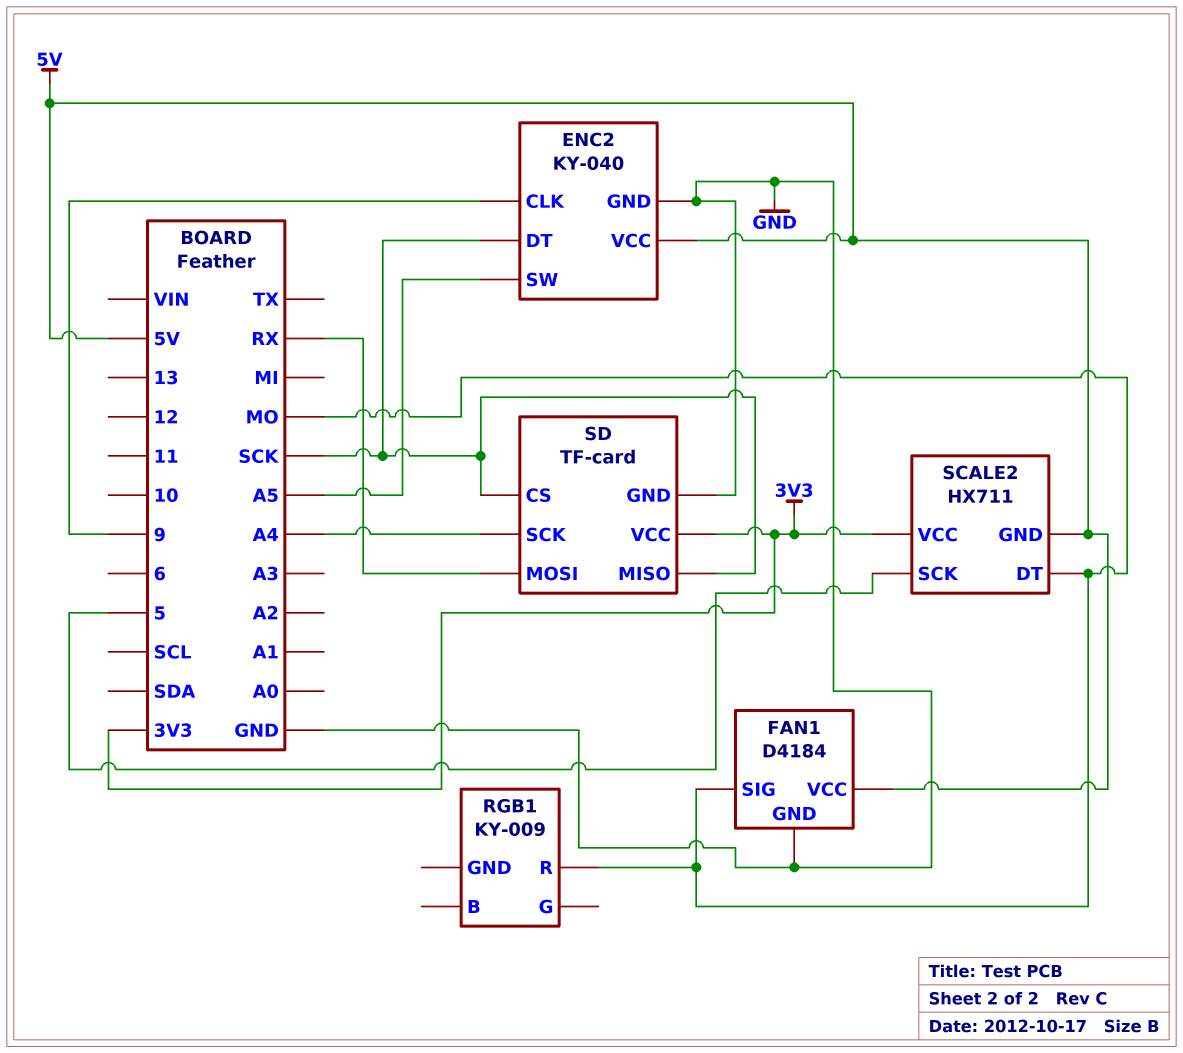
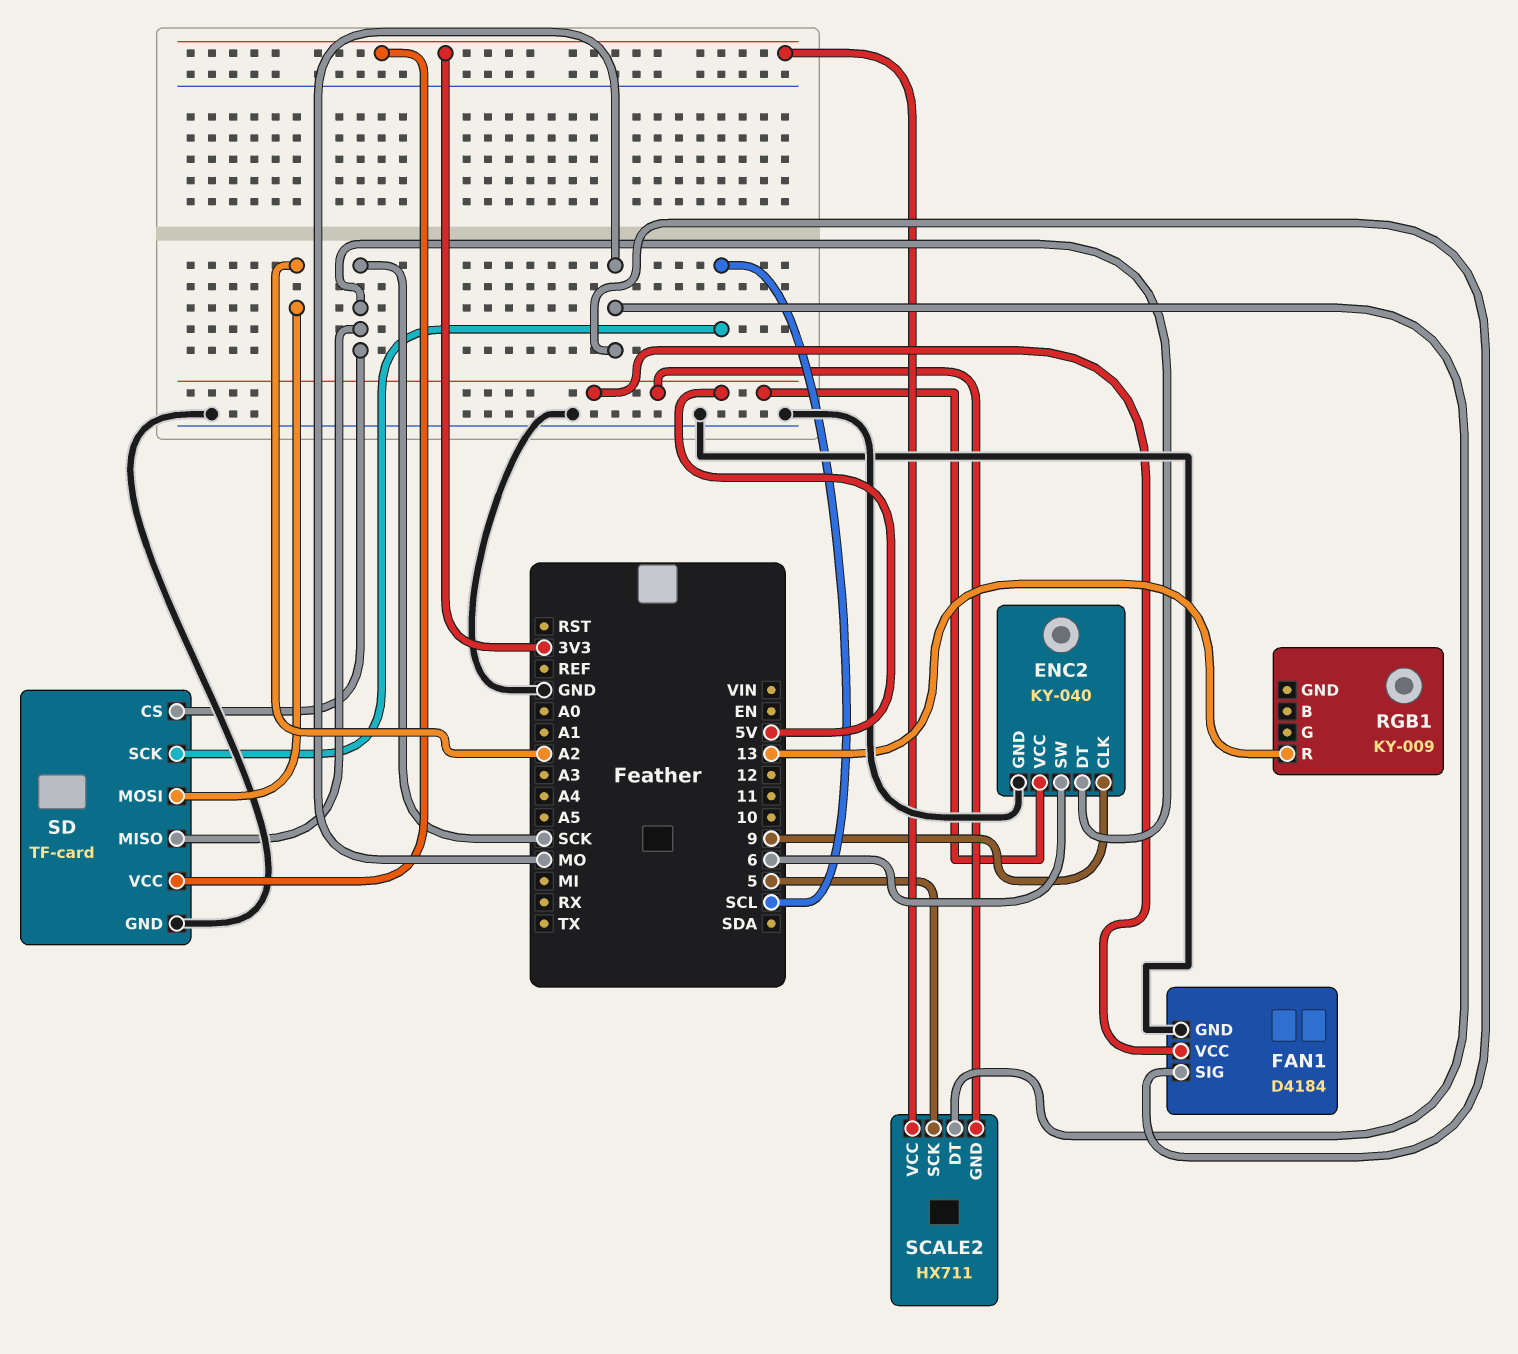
ENC2 pin SW: A5 -> 6
RGB1 pin R: MO -> 13
SD pin MOSI: RX -> A2
SD pin SCK: A4 -> SCL

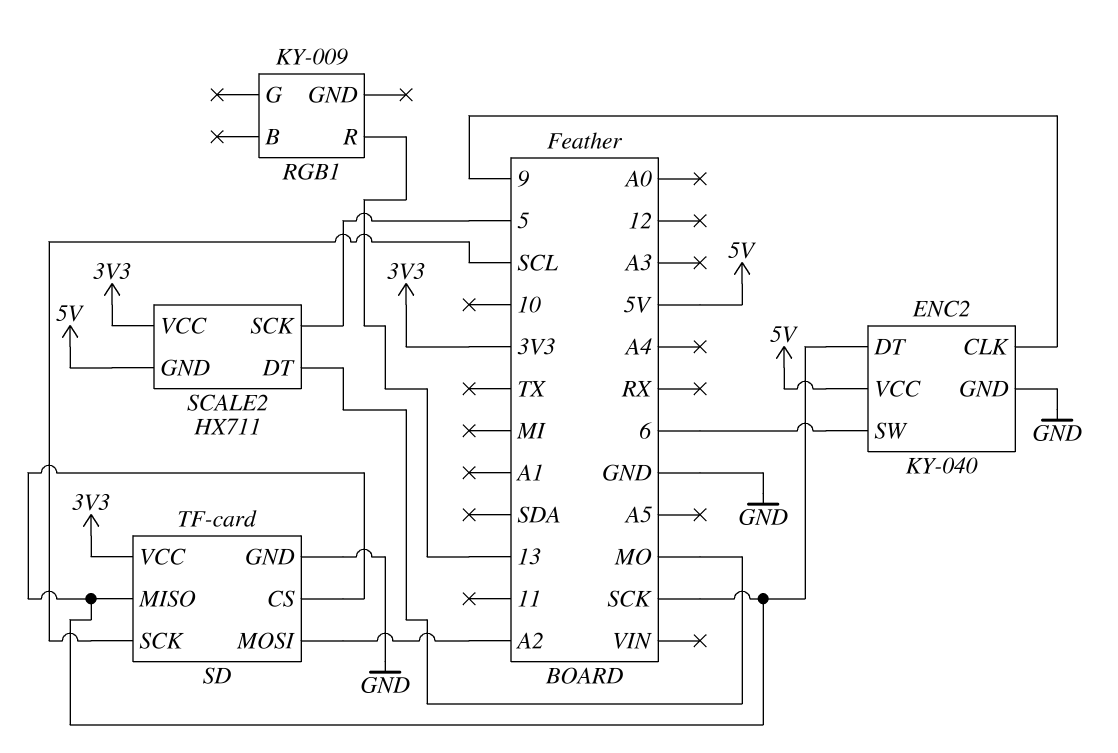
FAN1: D4184 -> none
FAN1 pin GND: GND -> none
FAN1 pin SIG: MO -> none
FAN1 pin VCC: 5V -> none

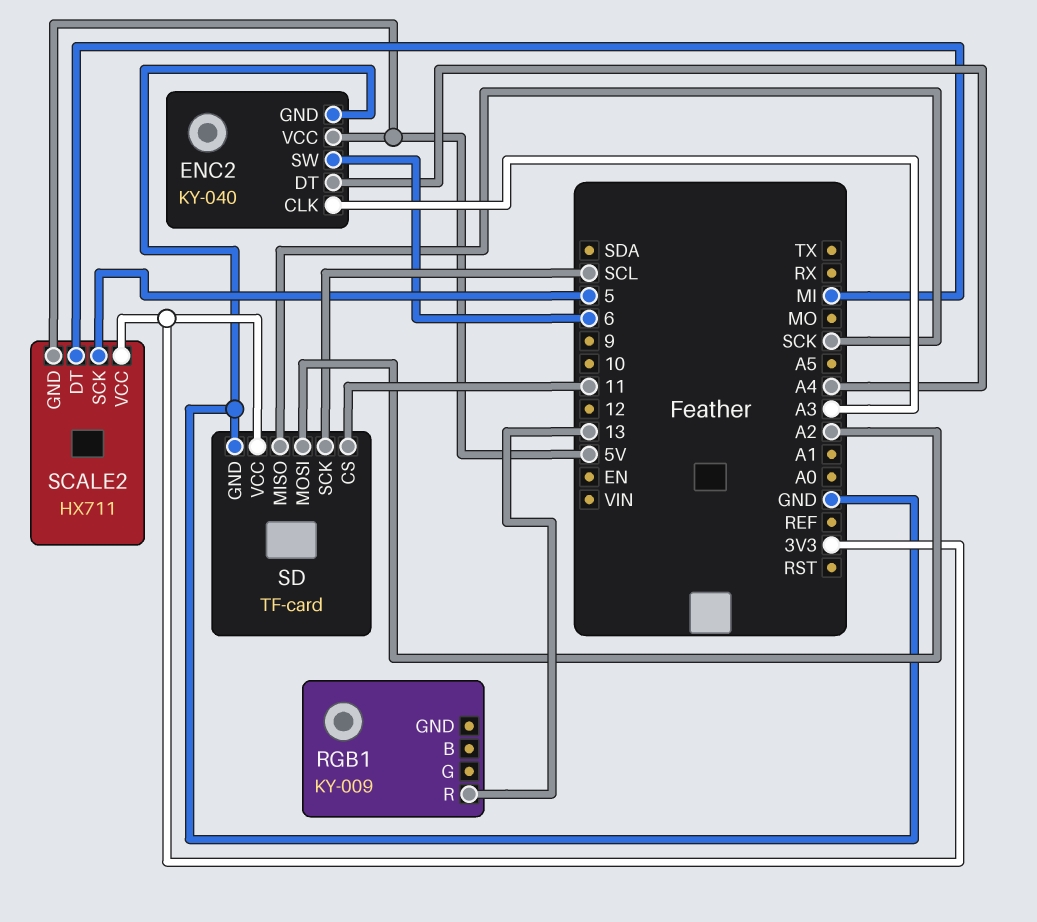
ENC2 pin CLK: 9 -> A3
ENC2 pin DT: SCK -> A4
SCALE2 pin DT: MO -> MI
SD pin CS: SCK -> 11

